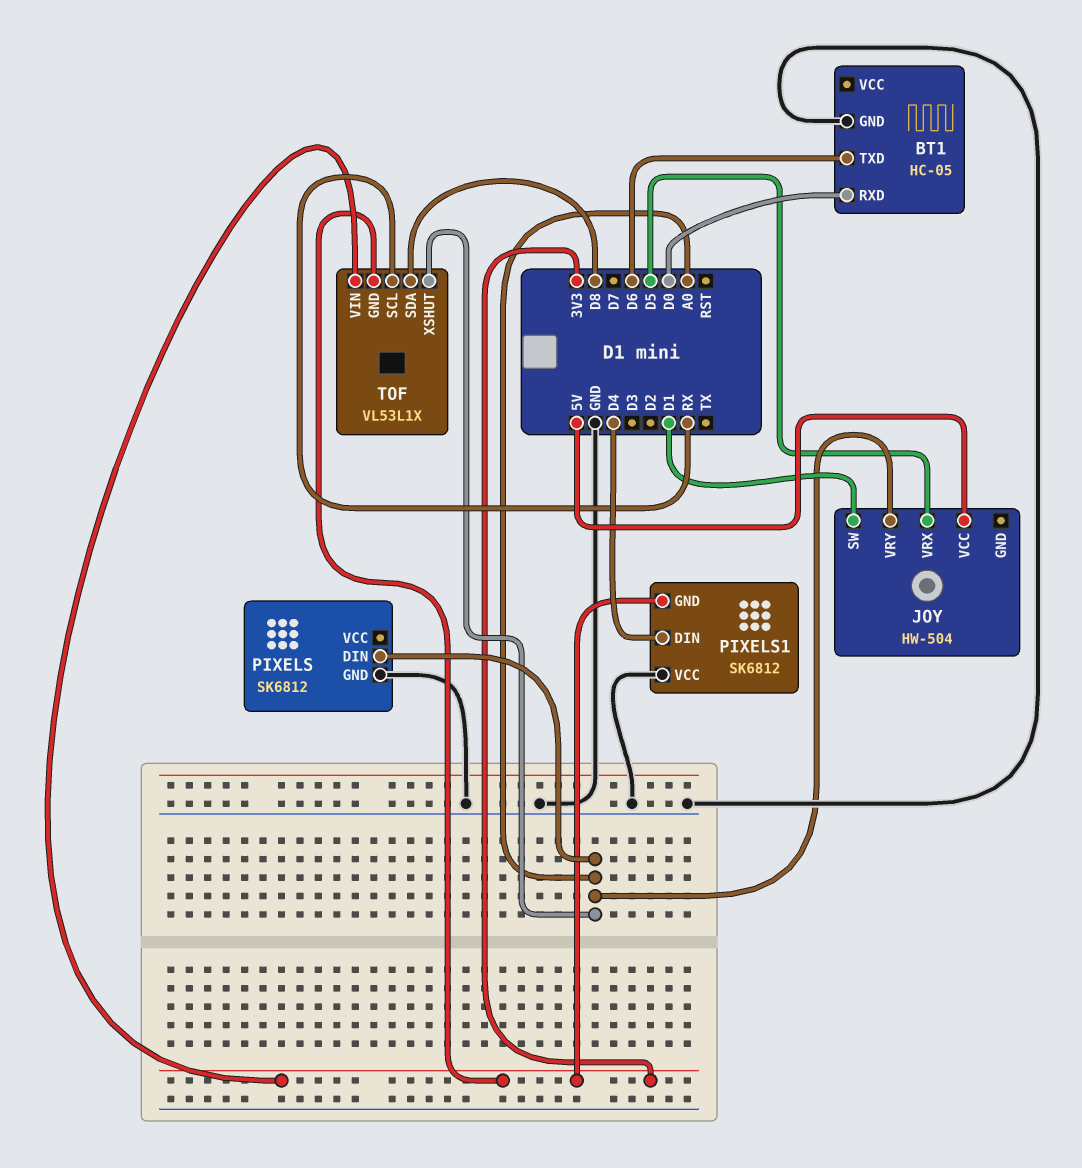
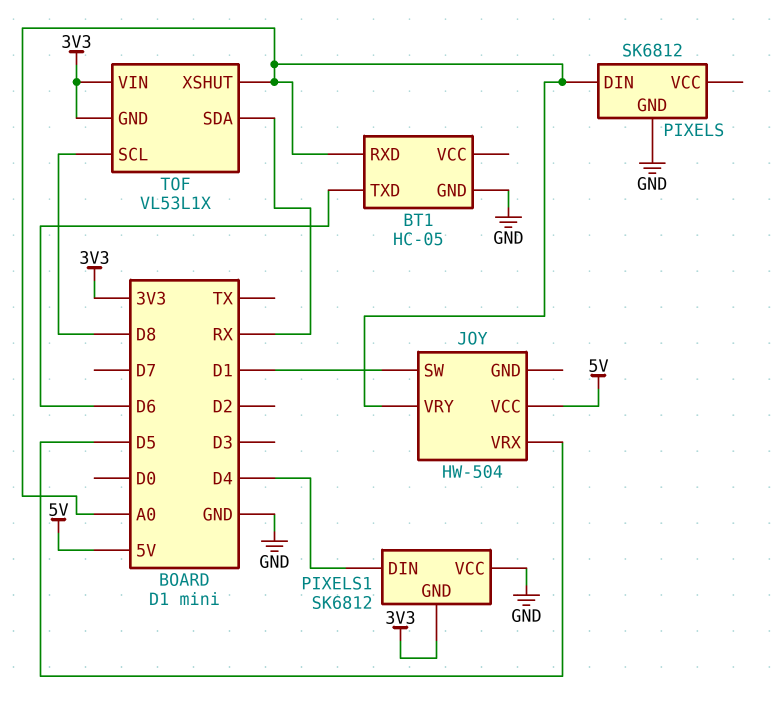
BT1 pin RXD: D0 -> A0
TOF pin SCL: RX -> D8
TOF pin SDA: D8 -> RX

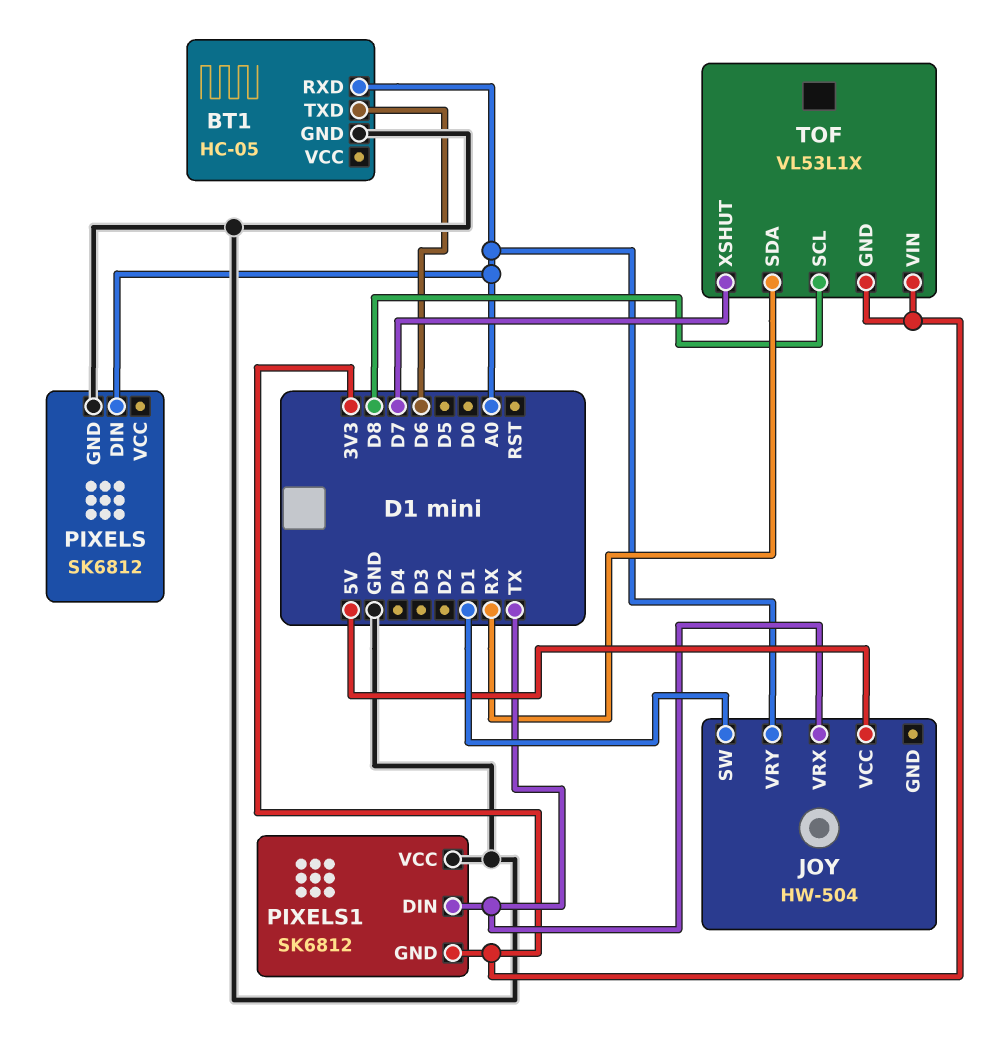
JOY pin VRX: D5 -> TX
PIXELS1 pin DIN: D4 -> TX
TOF pin XSHUT: A0 -> D7

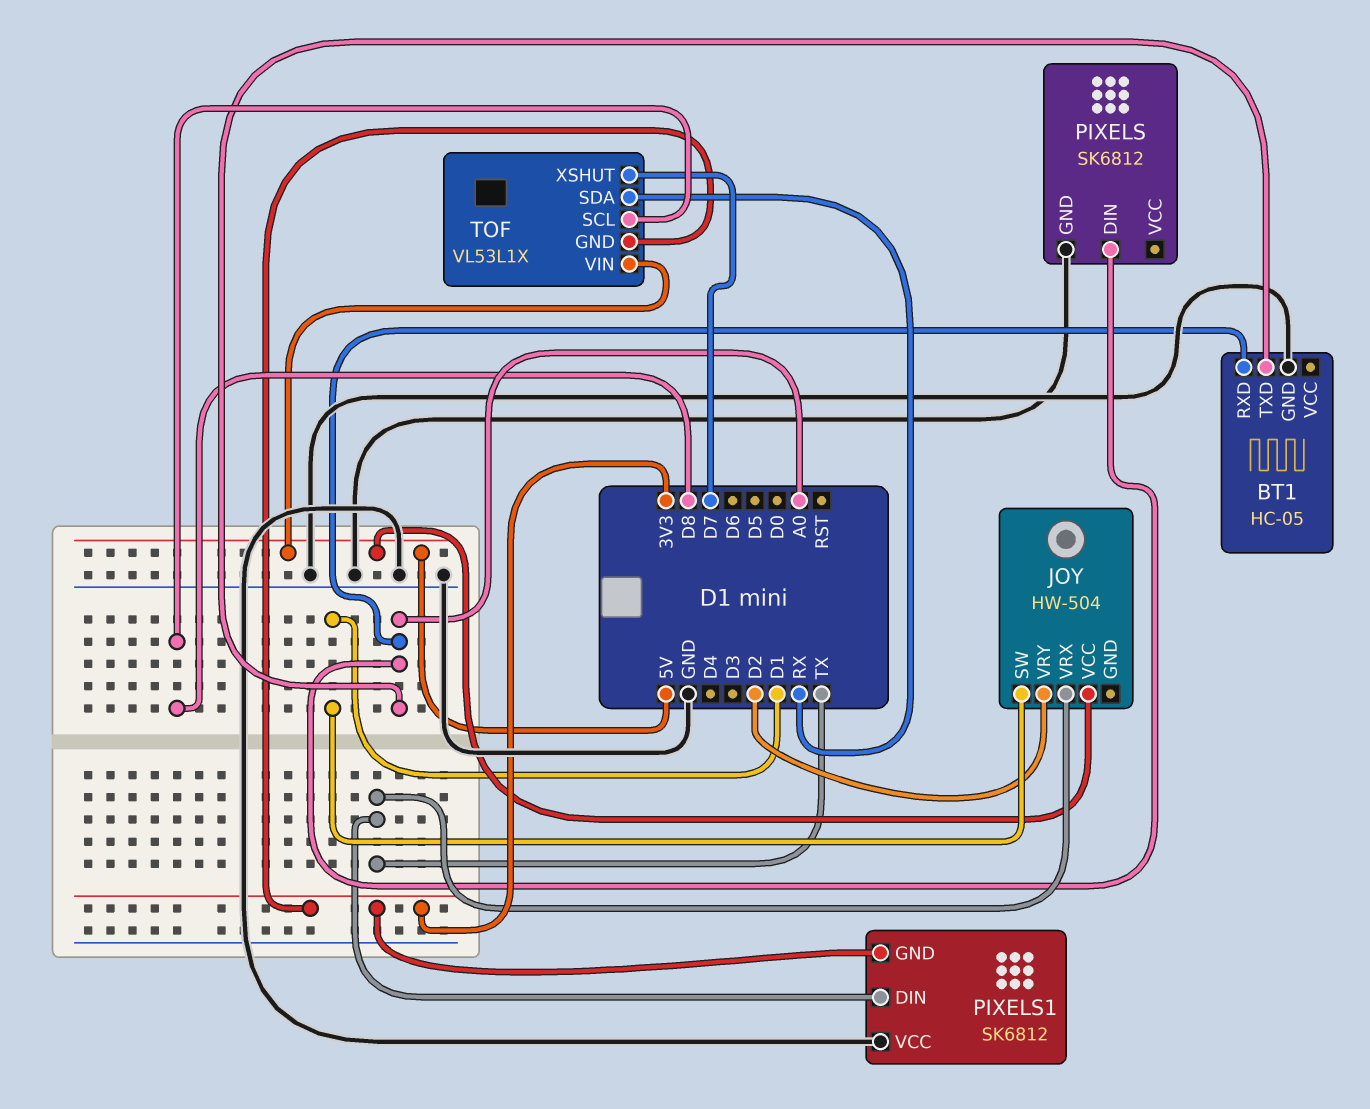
BT1 pin TXD: D6 -> A0
JOY pin VRY: A0 -> D2
TOF pin VIN: 3V3 -> 5V

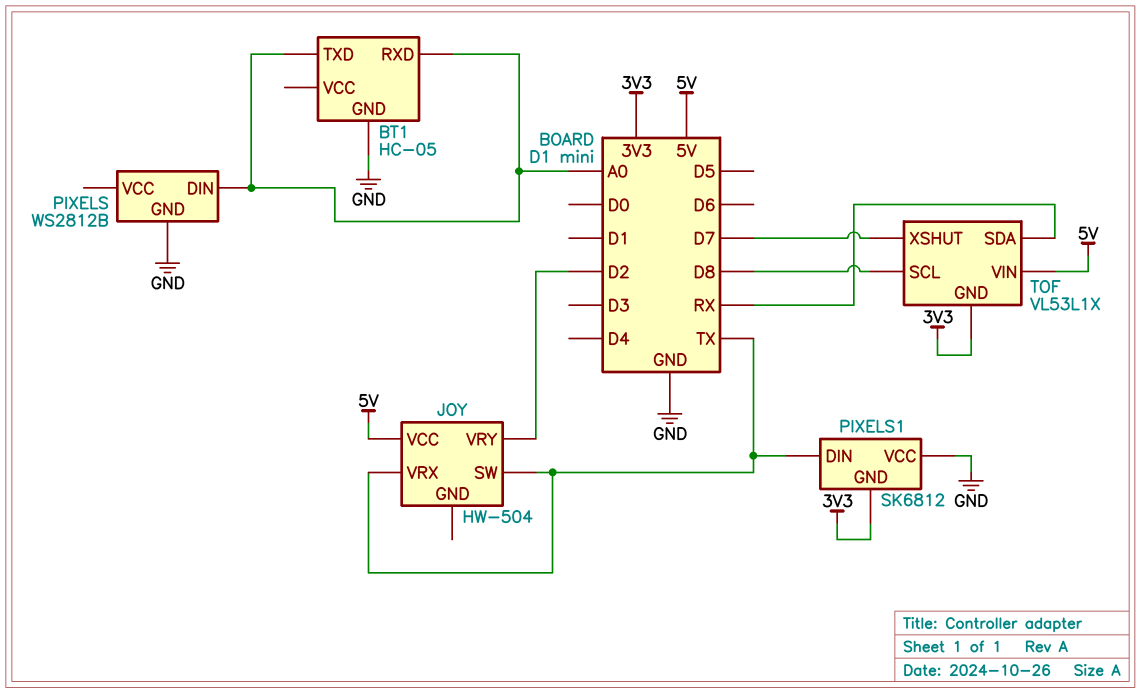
JOY pin SW: D1 -> TX
PIXELS: SK6812 -> WS2812B

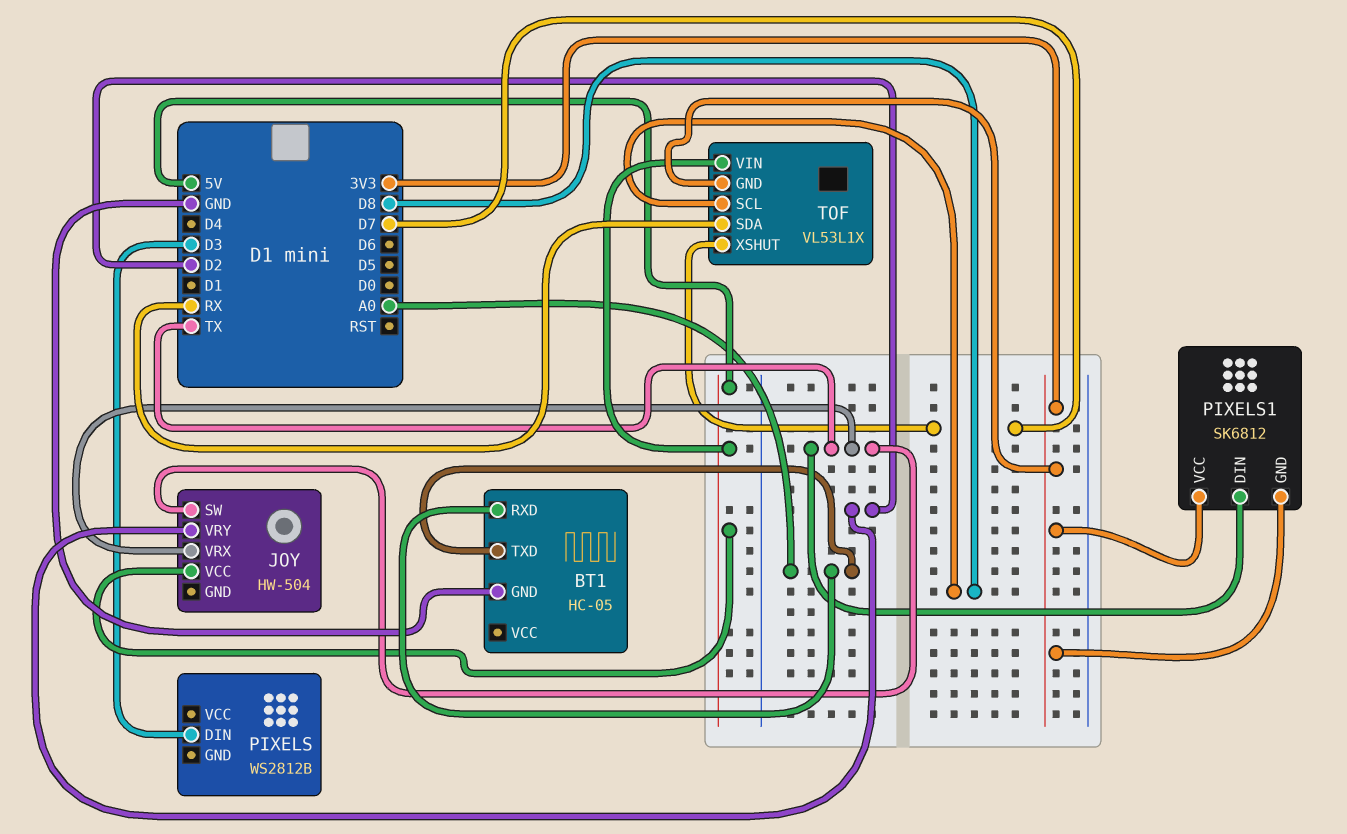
PIXELS pin DIN: A0 -> D3
PIXELS pin GND: GND -> none
PIXELS1 pin VCC: GND -> 3V3

